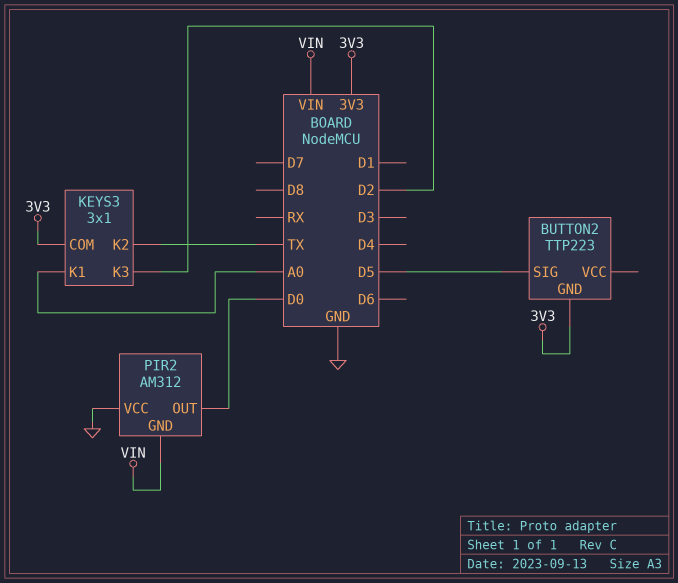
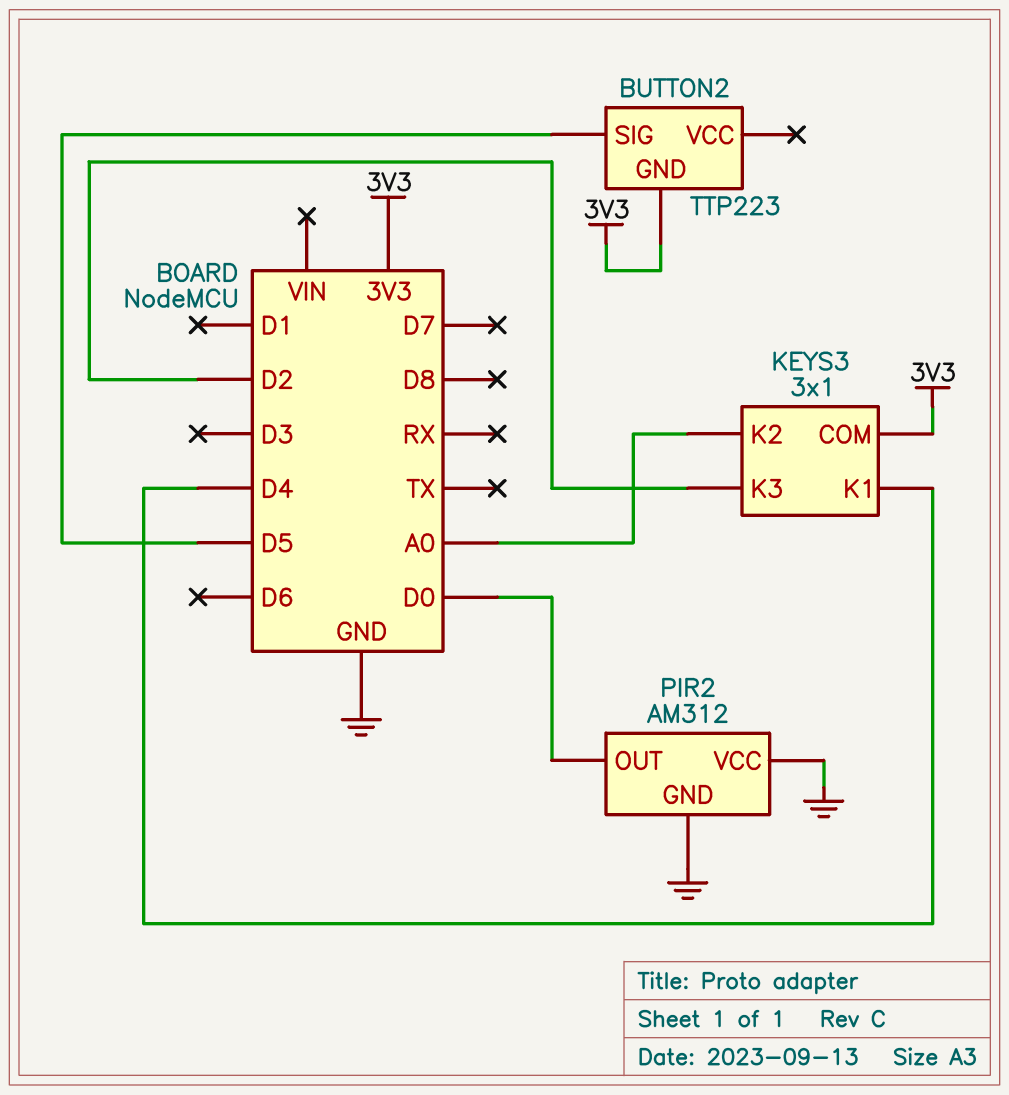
KEYS3 pin K1: A0 -> D4
KEYS3 pin K2: TX -> A0
PIR2 pin GND: VIN -> GND

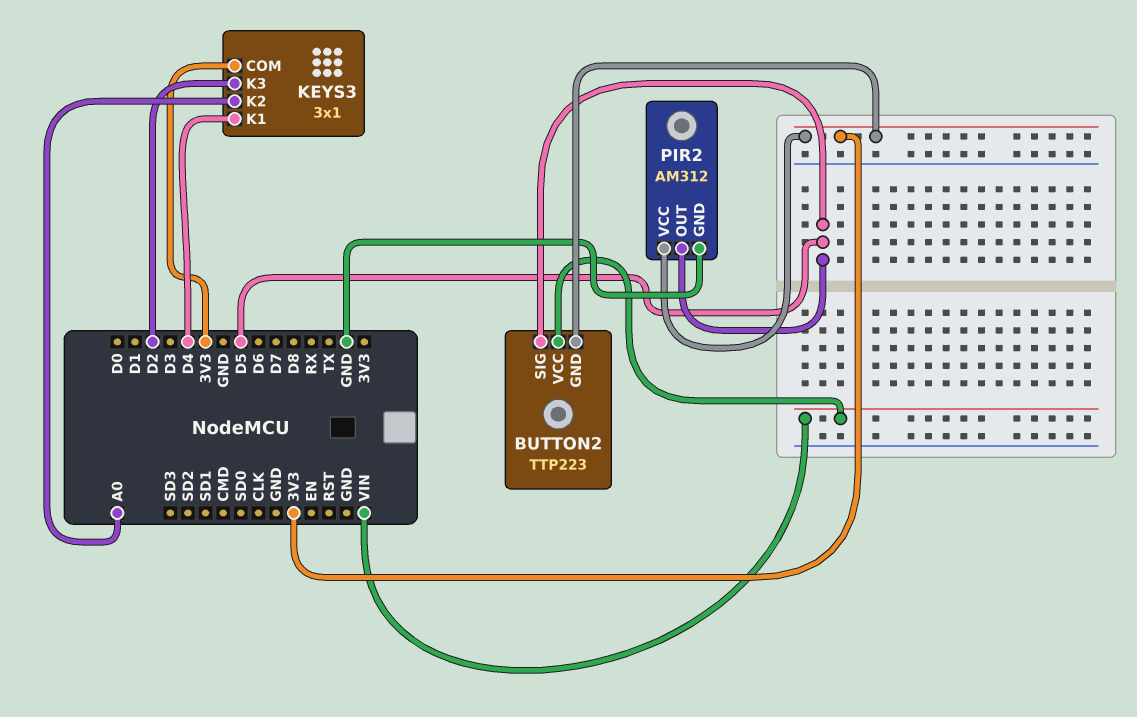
BUTTON2 pin VCC: none -> VIN
PIR2 pin OUT: D0 -> D5
PIR2 pin VCC: GND -> 3V3

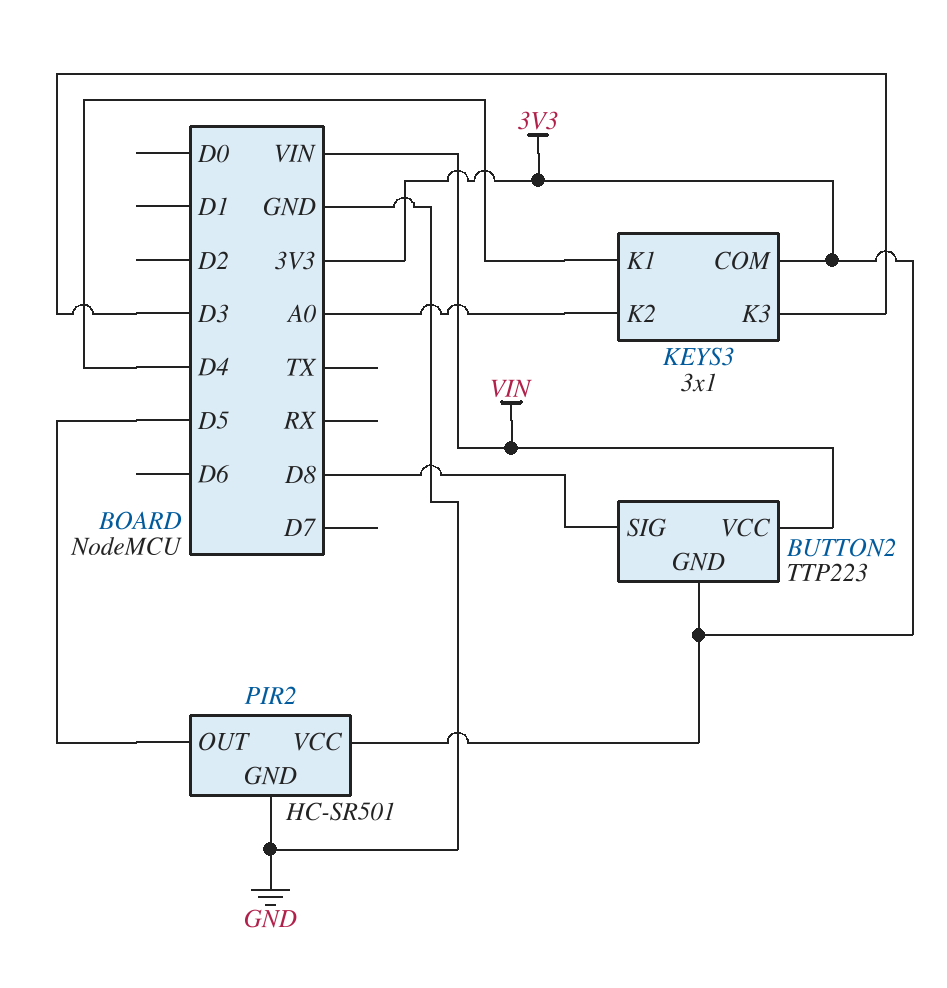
BUTTON2 pin SIG: D5 -> D8
KEYS3 pin K3: D2 -> D3
PIR2: AM312 -> HC-SR501

